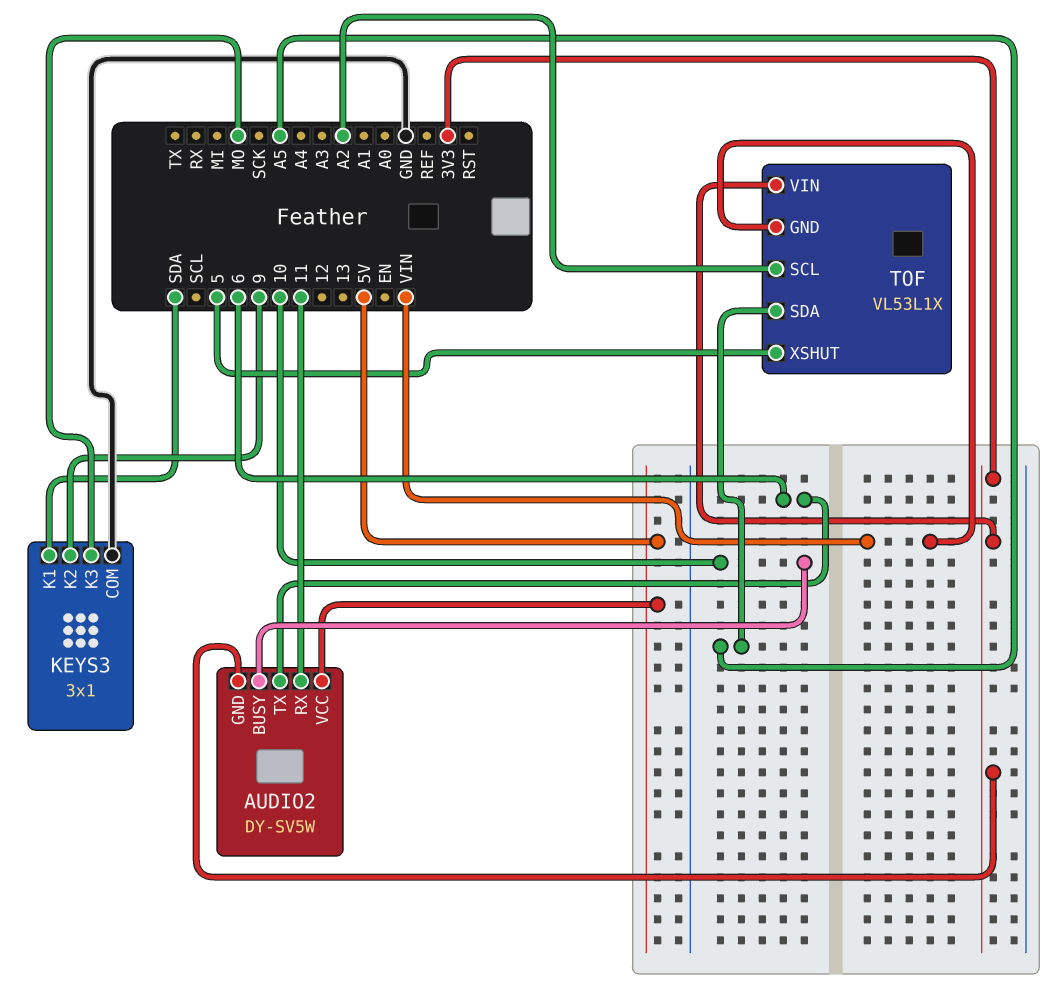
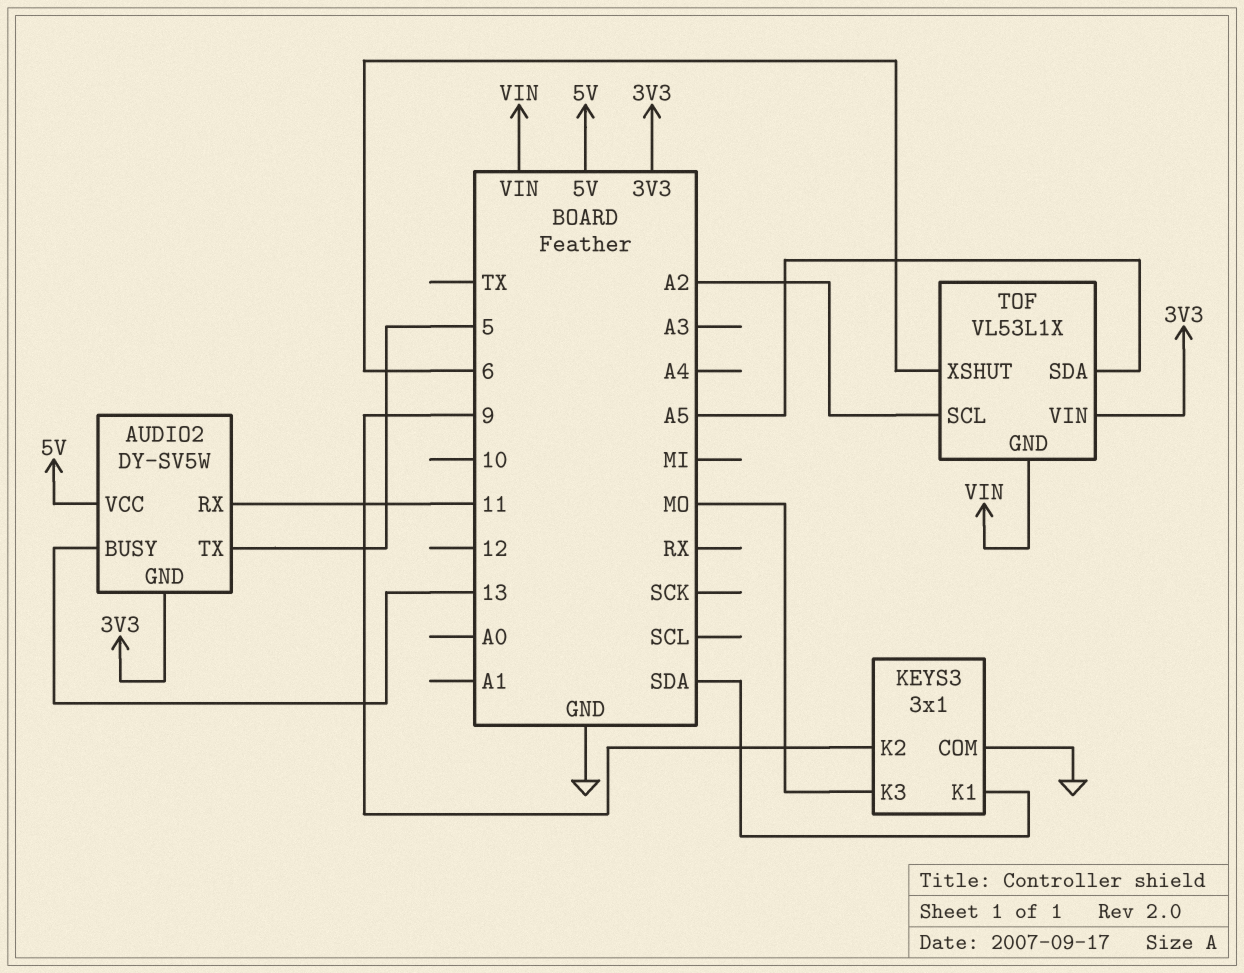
AUDIO2 pin BUSY: 10 -> 13
AUDIO2 pin TX: 6 -> 5
TOF pin XSHUT: 5 -> 6

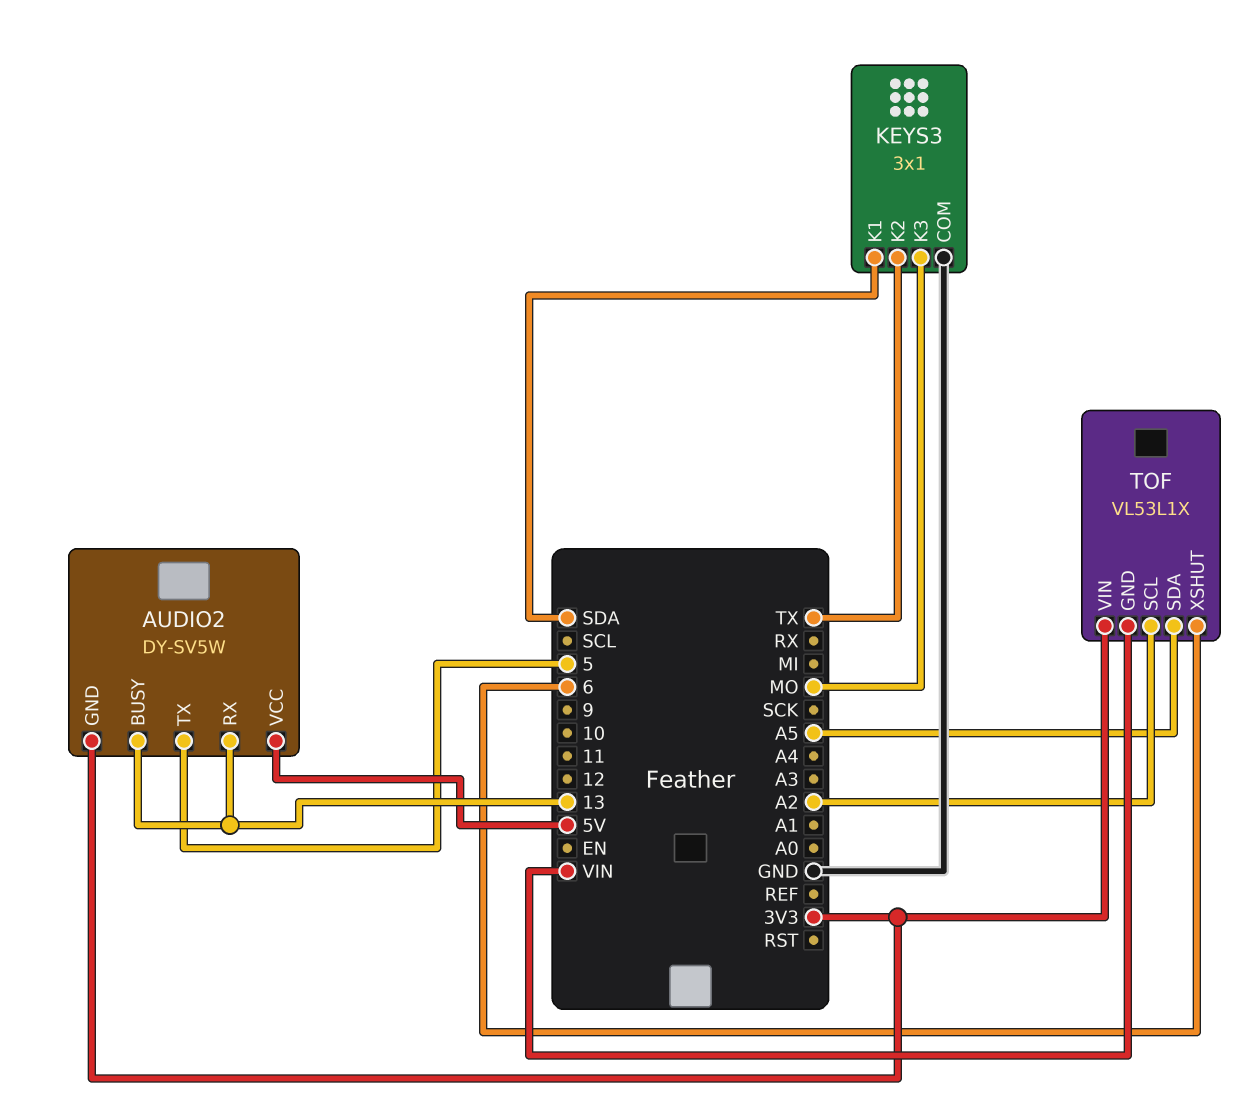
AUDIO2 pin RX: 11 -> 13
KEYS3 pin K2: 9 -> TX

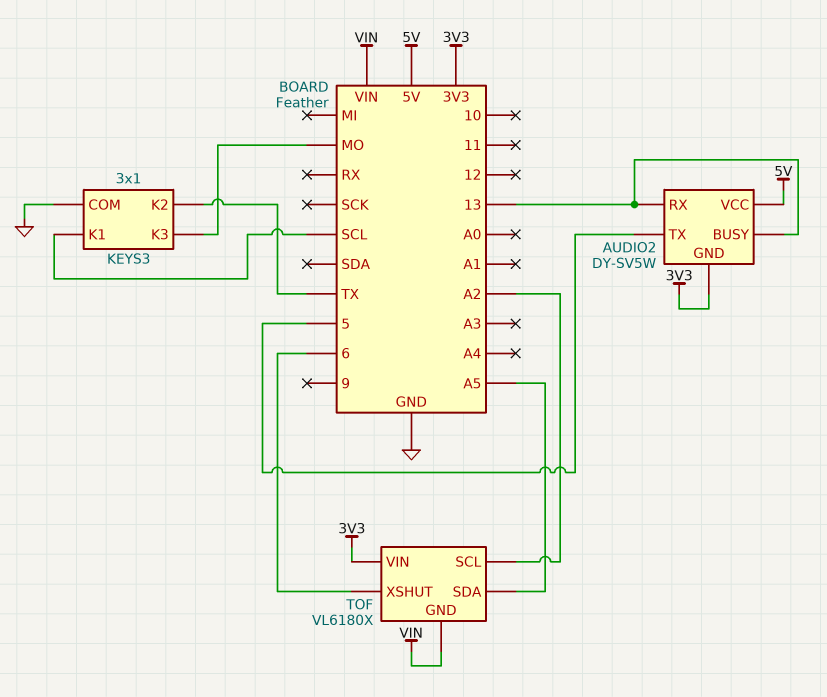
KEYS3 pin K1: SDA -> SCL
TOF: VL53L1X -> VL6180X

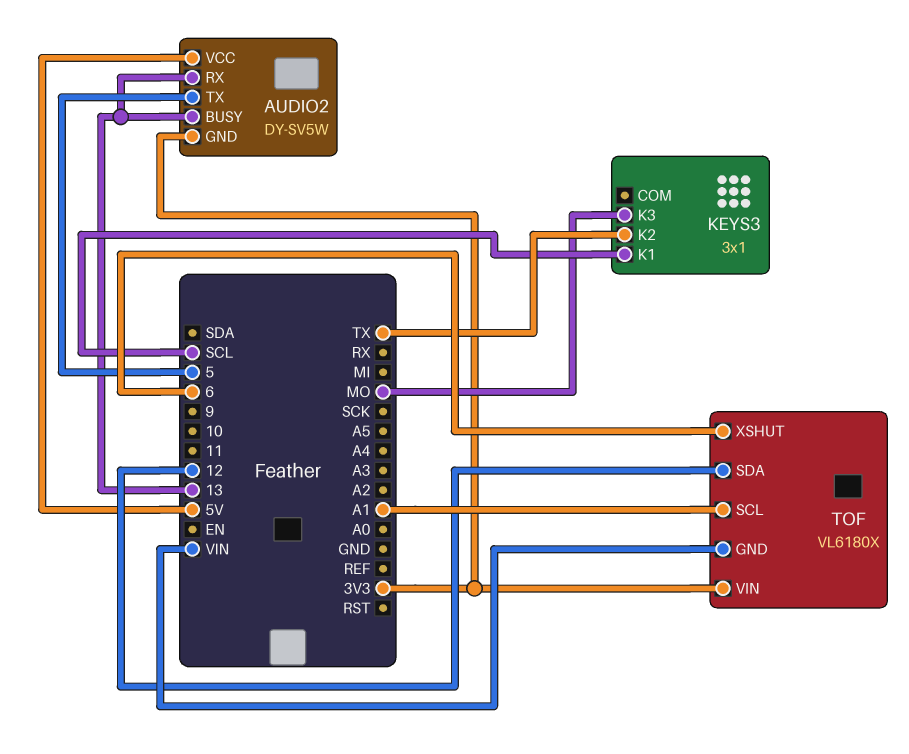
KEYS3 pin COM: GND -> none
TOF pin SCL: A2 -> A1
TOF pin SDA: A5 -> 12

